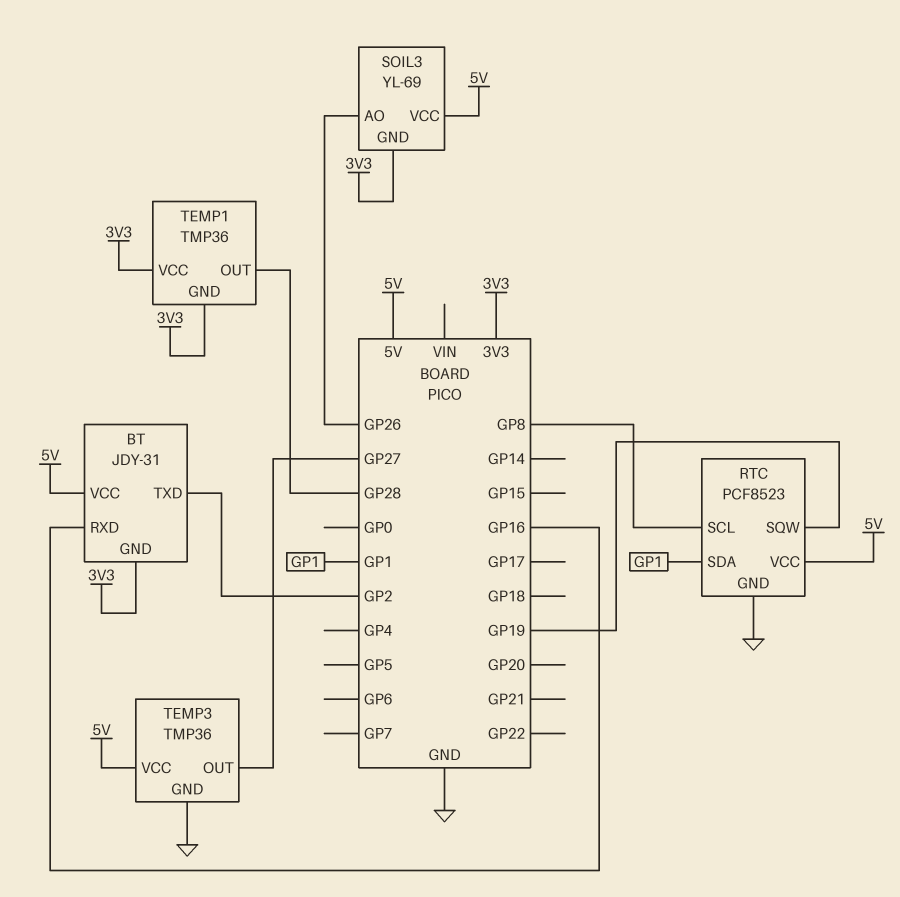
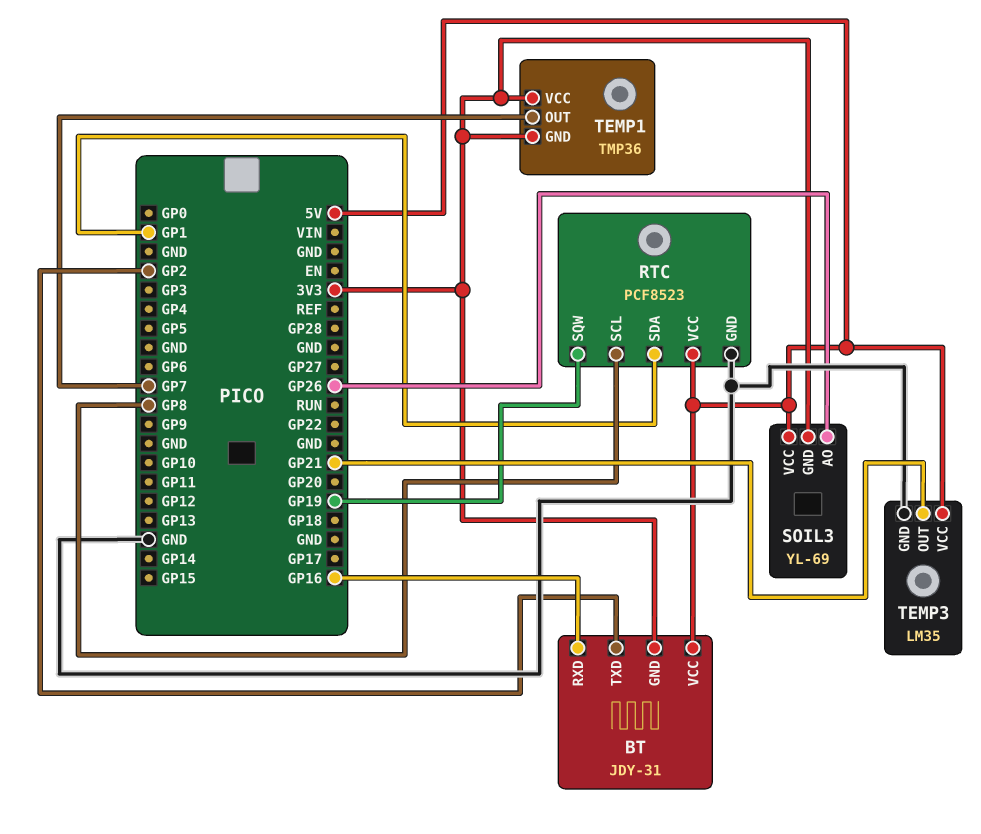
TEMP1 pin OUT: GP28 -> GP7
TEMP3: TMP36 -> LM35
TEMP3 pin OUT: GP27 -> GP21

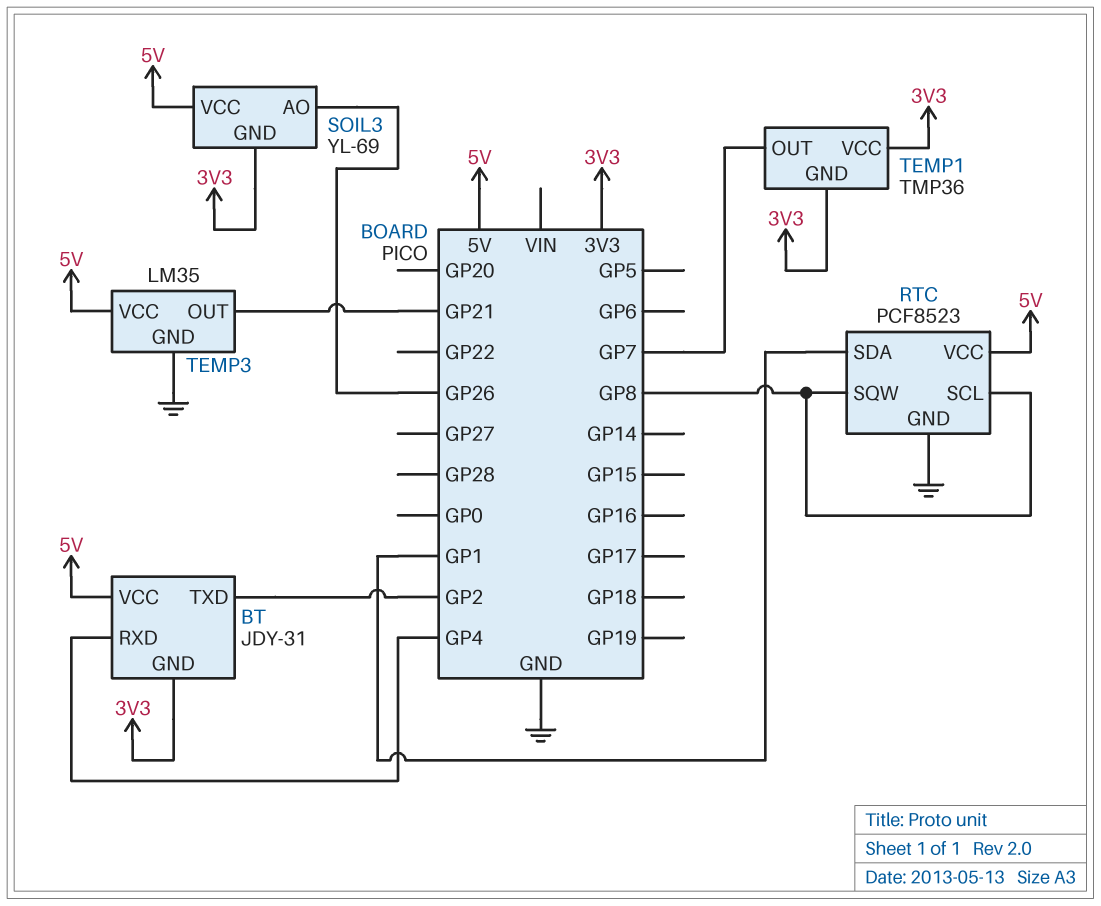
BT pin RXD: GP16 -> GP4
RTC pin SQW: GP19 -> GP8

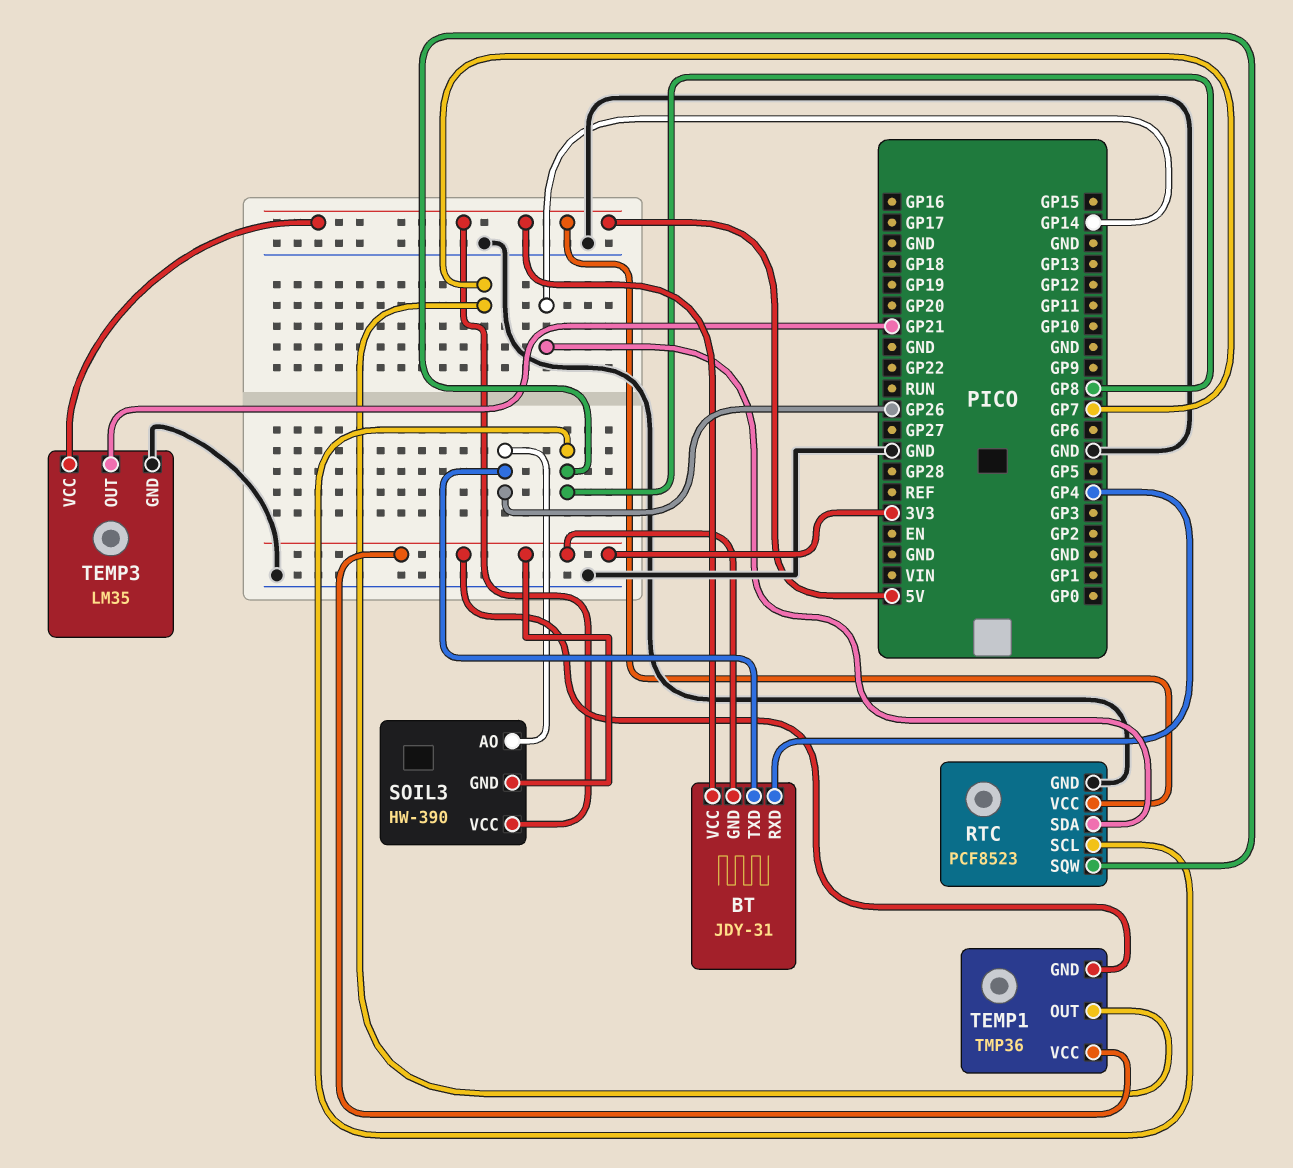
BT pin TXD: GP2 -> GP26
RTC pin SDA: GP1 -> GP14
SOIL3: YL-69 -> HW-390

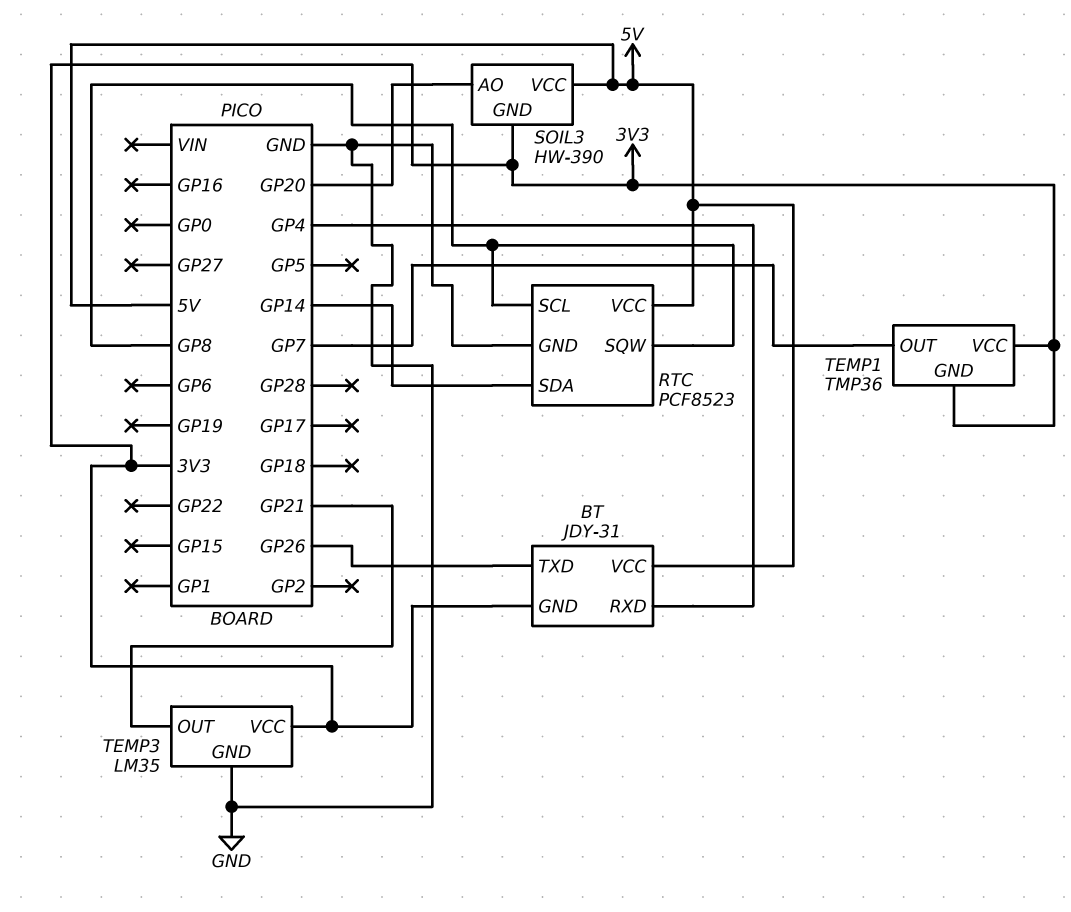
SOIL3 pin AO: GP26 -> GP20
TEMP3 pin VCC: 5V -> 3V3

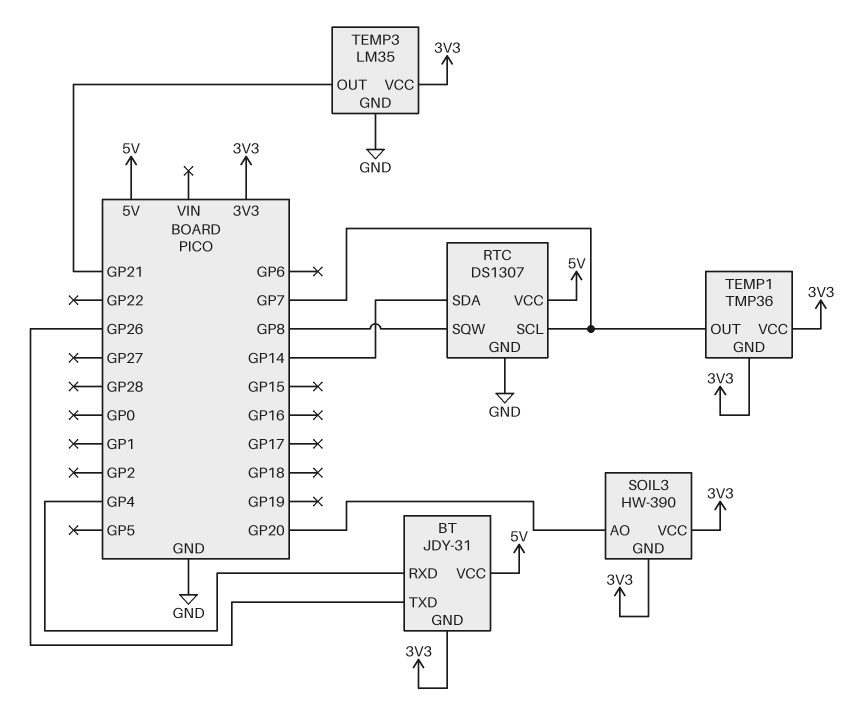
RTC: PCF8523 -> DS1307
RTC pin SCL: GP8 -> GP7
SOIL3 pin VCC: 5V -> 3V3

